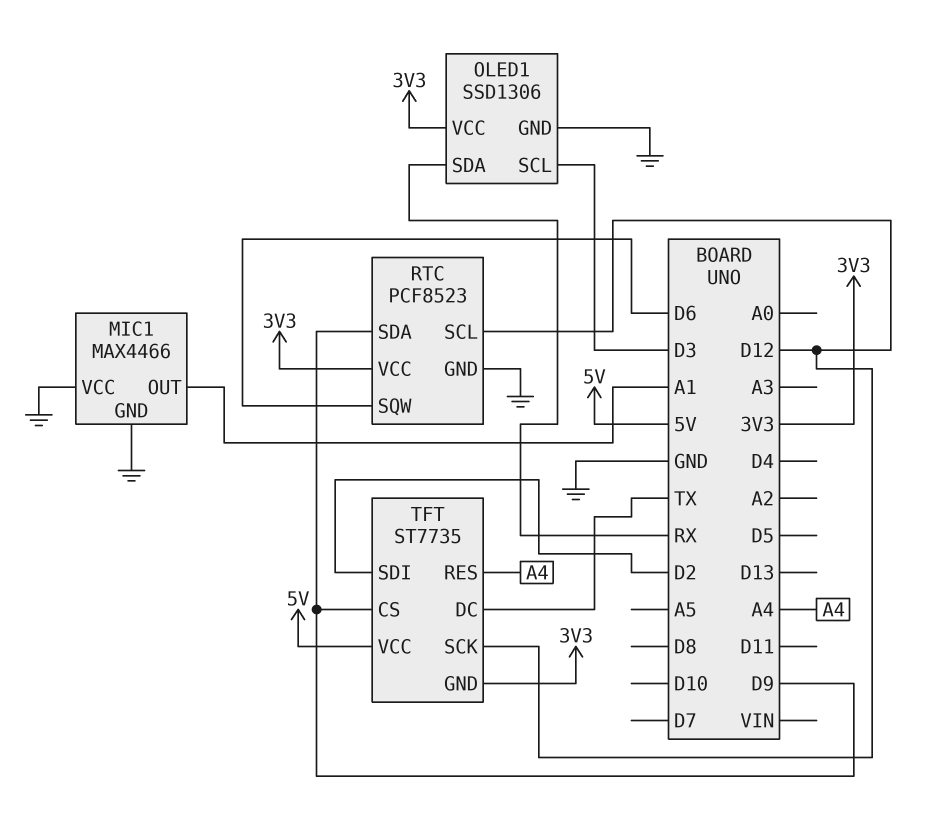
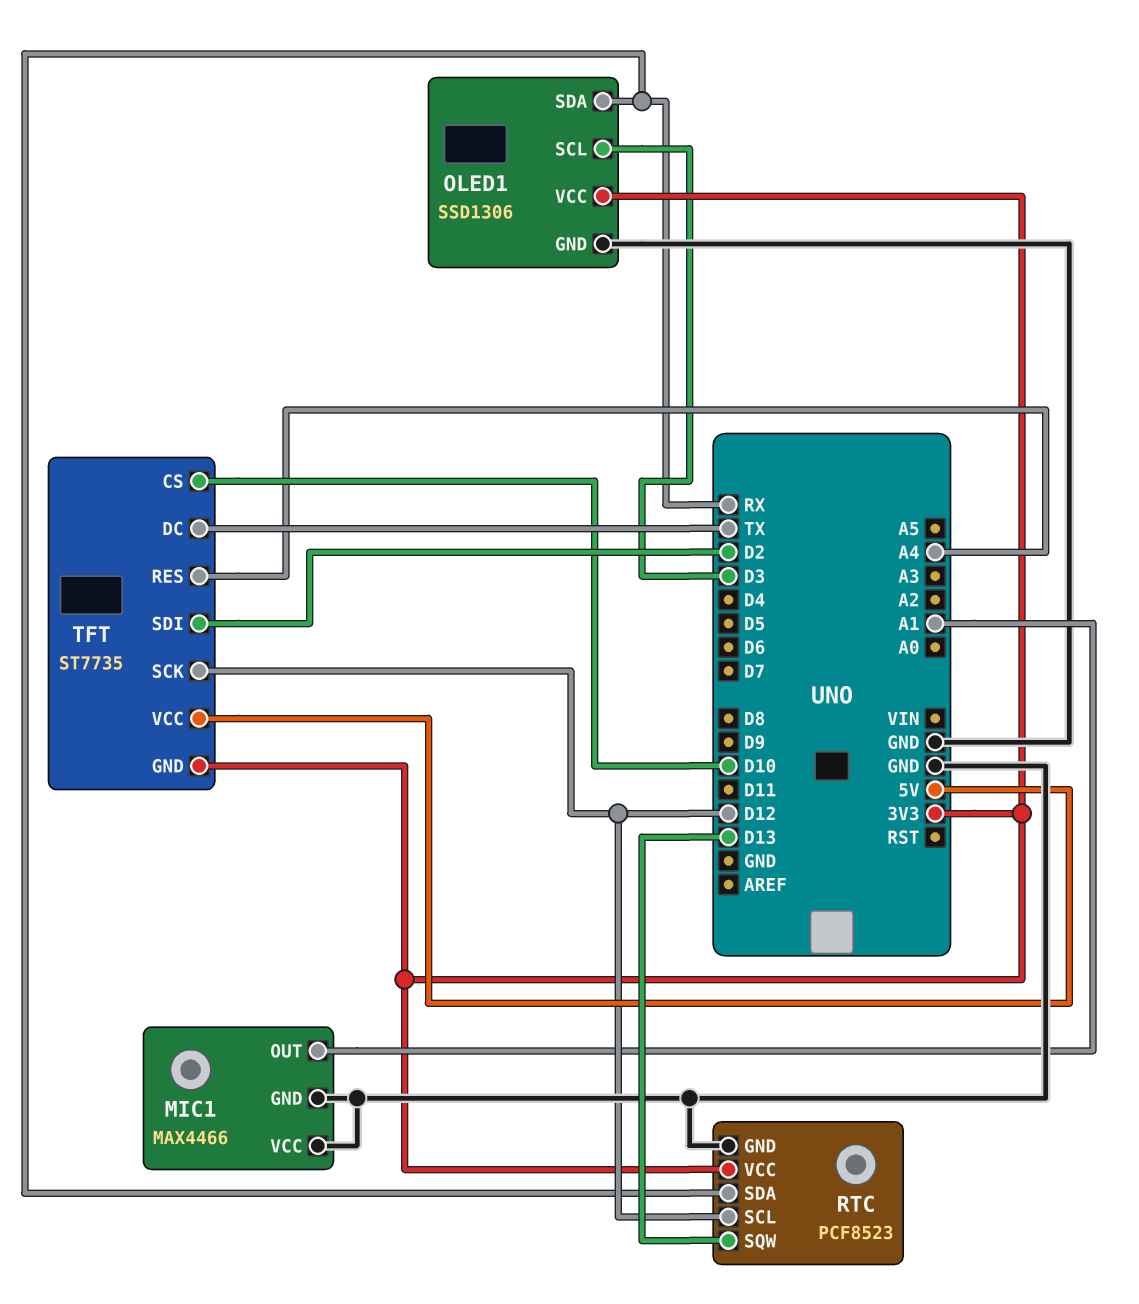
RTC pin SDA: D9 -> RX
RTC pin SQW: D6 -> D13
TFT pin CS: D9 -> D10

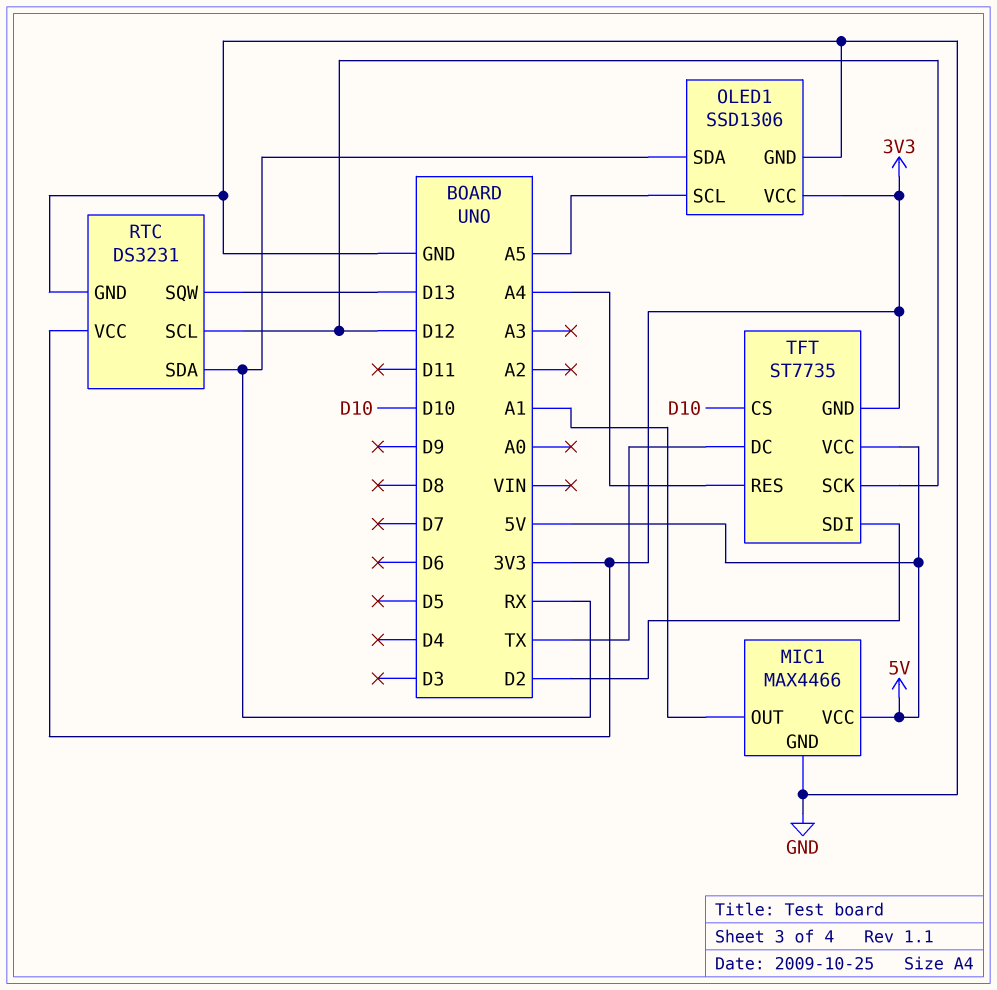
MIC1 pin VCC: GND -> 5V
OLED1 pin SCL: D3 -> A5
RTC: PCF8523 -> DS3231

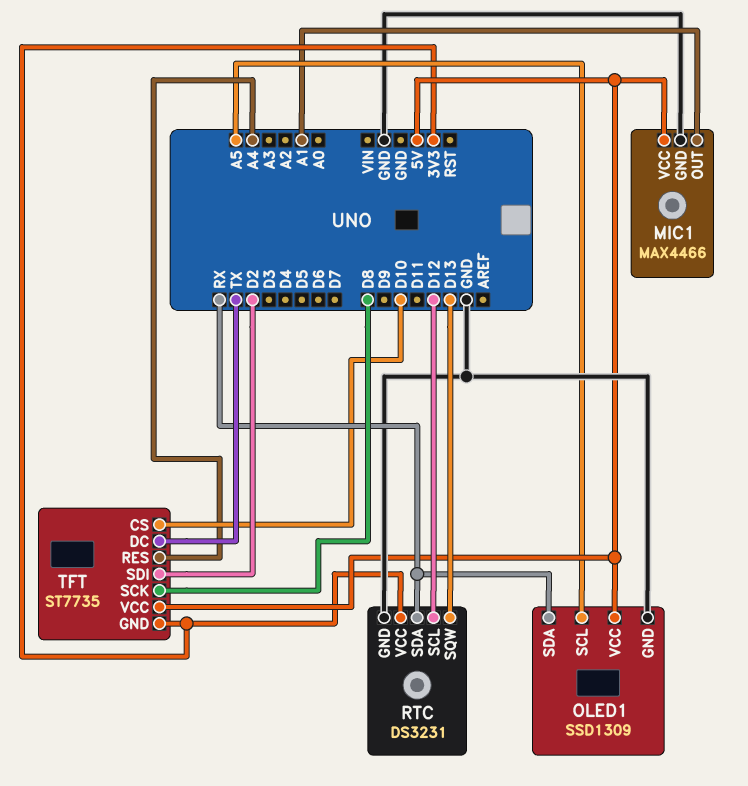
OLED1: SSD1306 -> SSD1309
OLED1 pin VCC: 3V3 -> 5V
TFT pin SCK: D12 -> D8

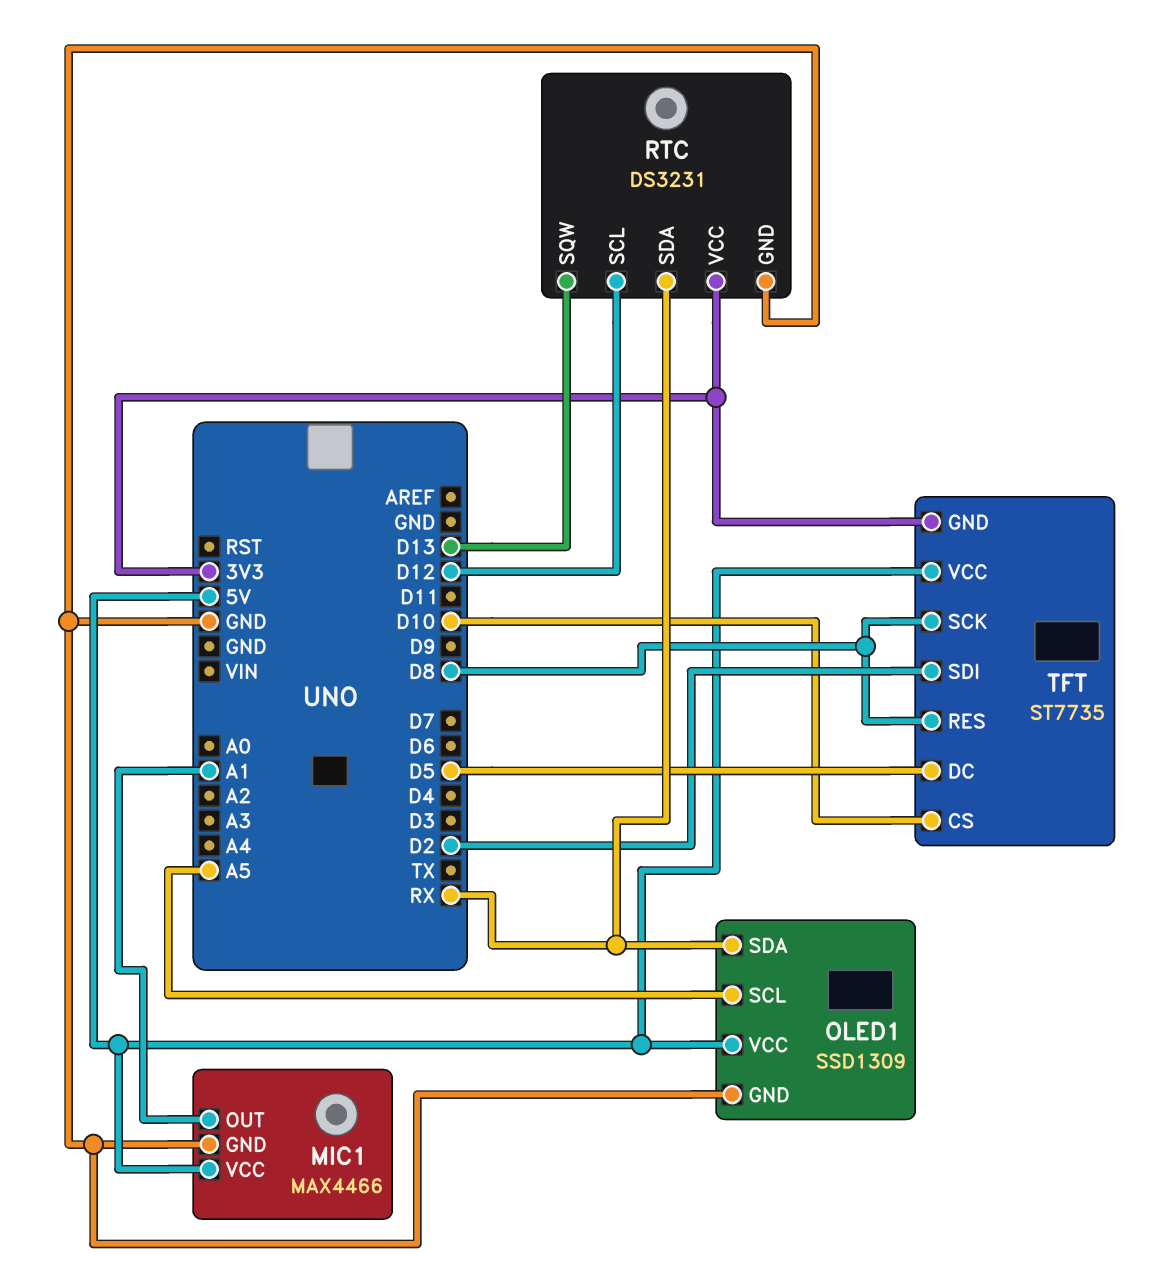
TFT pin DC: TX -> D5
TFT pin RES: A4 -> D8

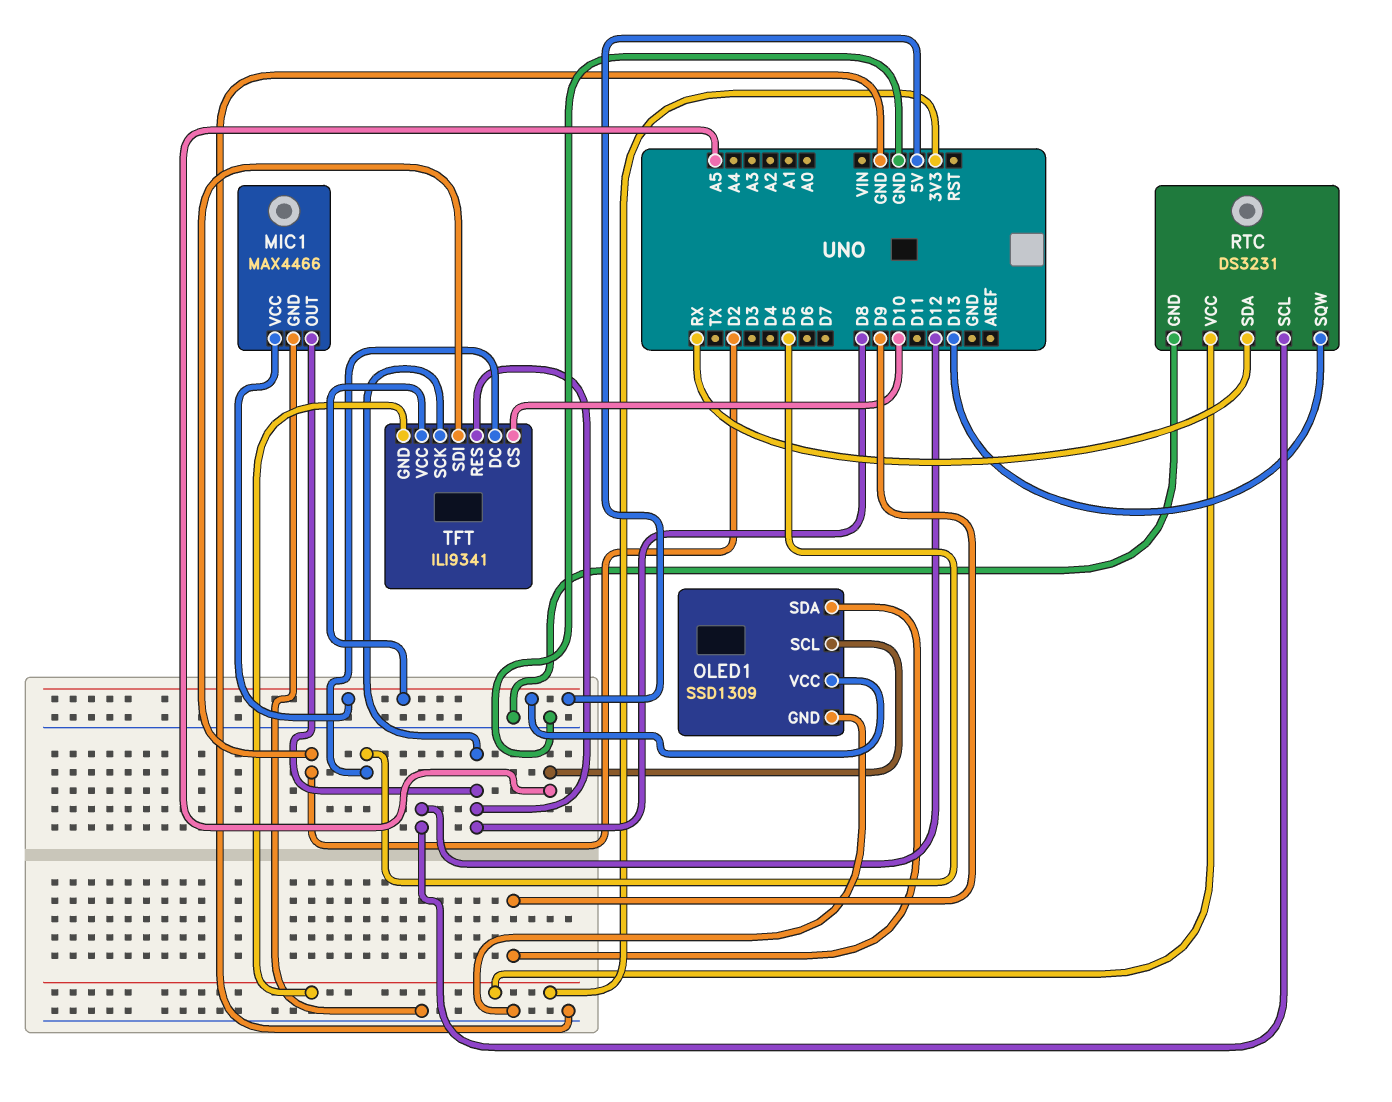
MIC1 pin OUT: A1 -> D8
OLED1 pin SDA: RX -> D9
TFT: ST7735 -> ILI9341

